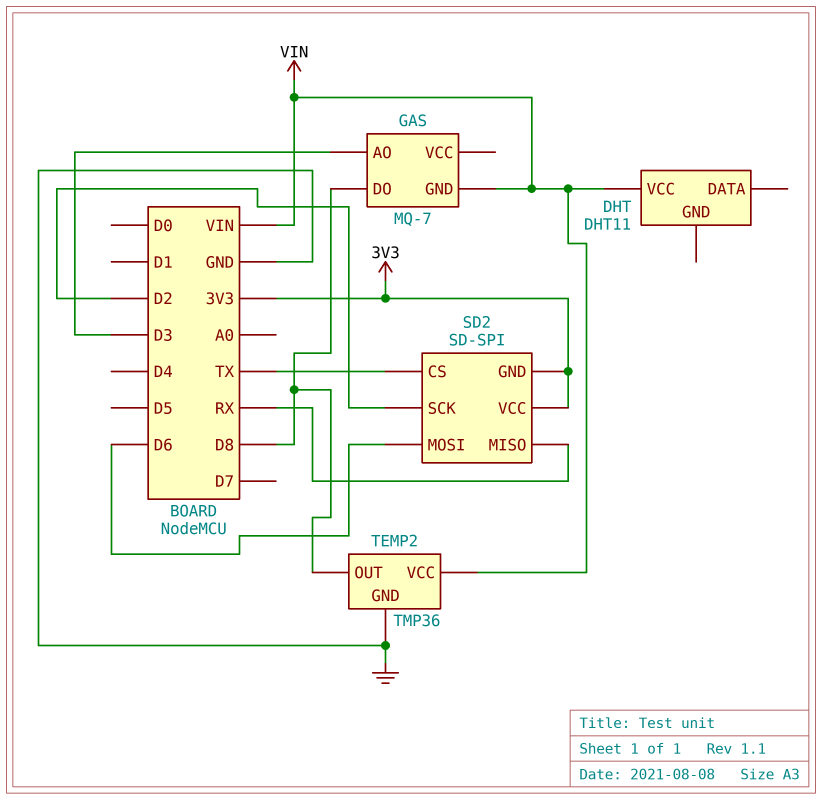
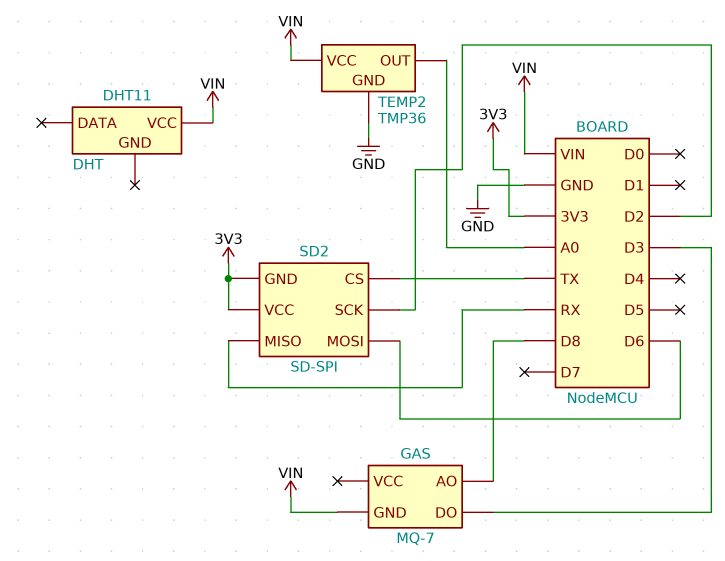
GAS pin AO: D3 -> D8
GAS pin DO: D8 -> D3
TEMP2 pin OUT: D8 -> A0

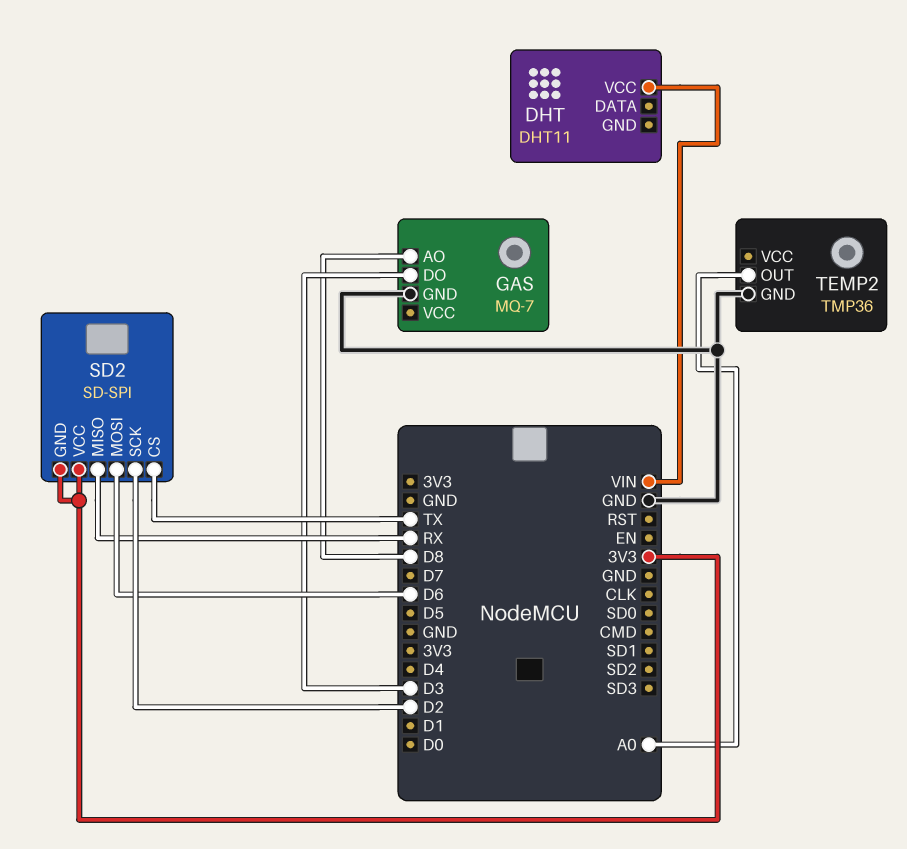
GAS pin GND: VIN -> GND
TEMP2 pin VCC: VIN -> none

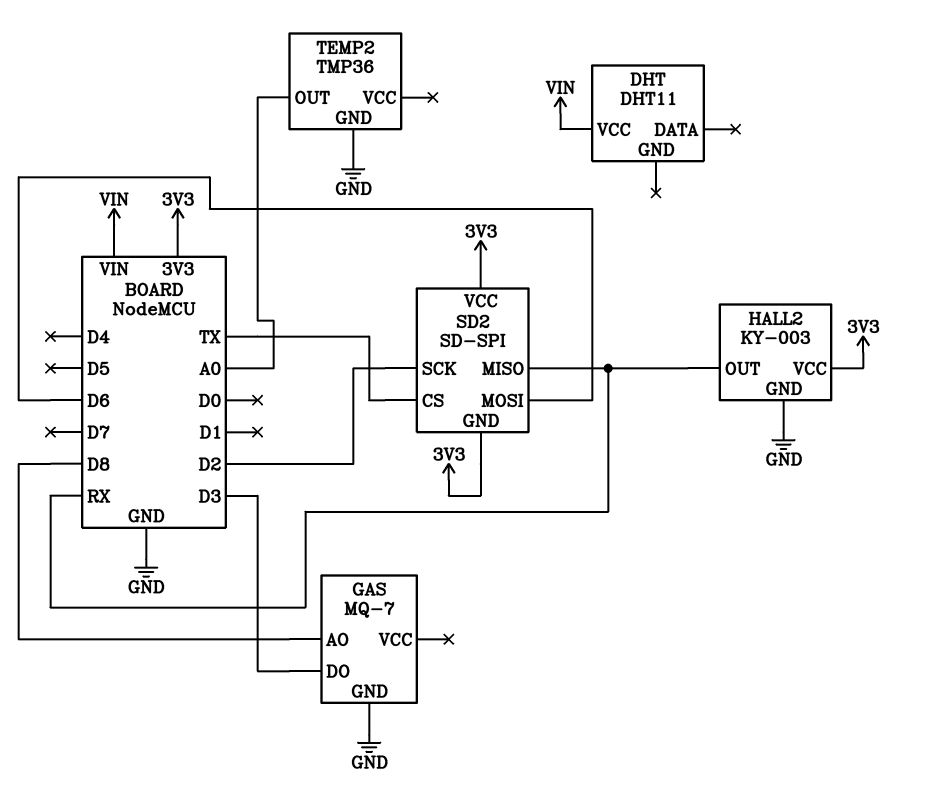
HALL2: none -> KY-003
HALL2 pin GND: none -> GND
HALL2 pin OUT: none -> RX
HALL2 pin VCC: none -> 3V3

